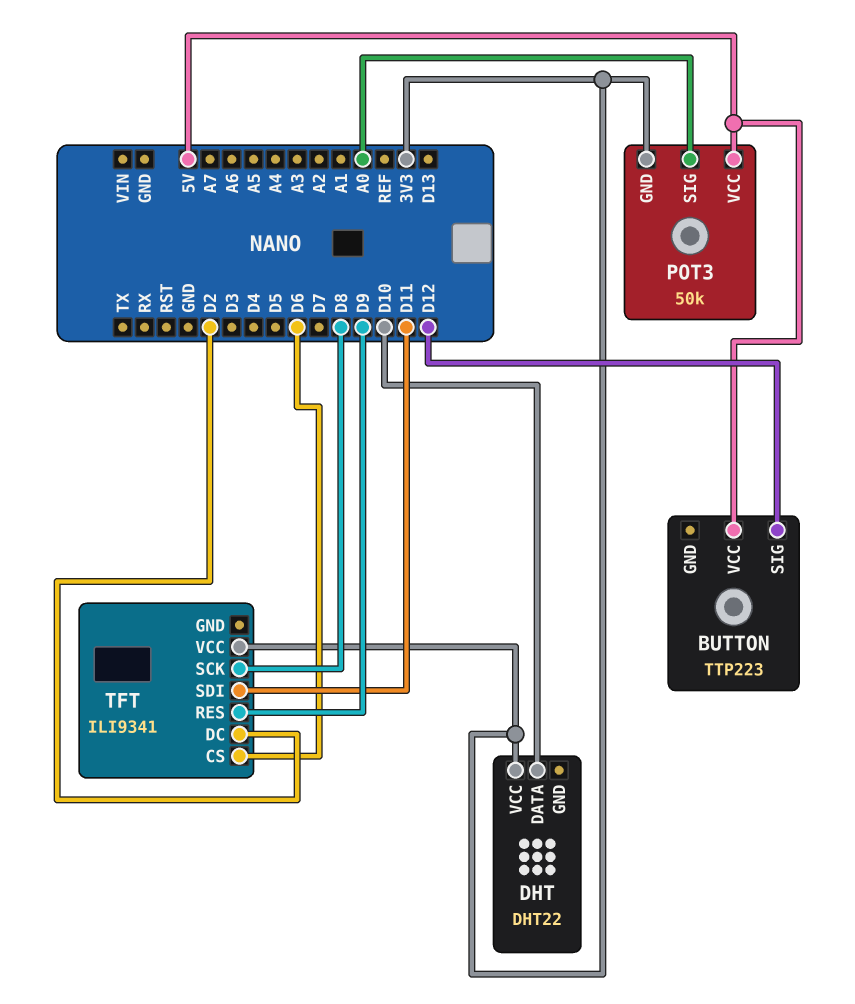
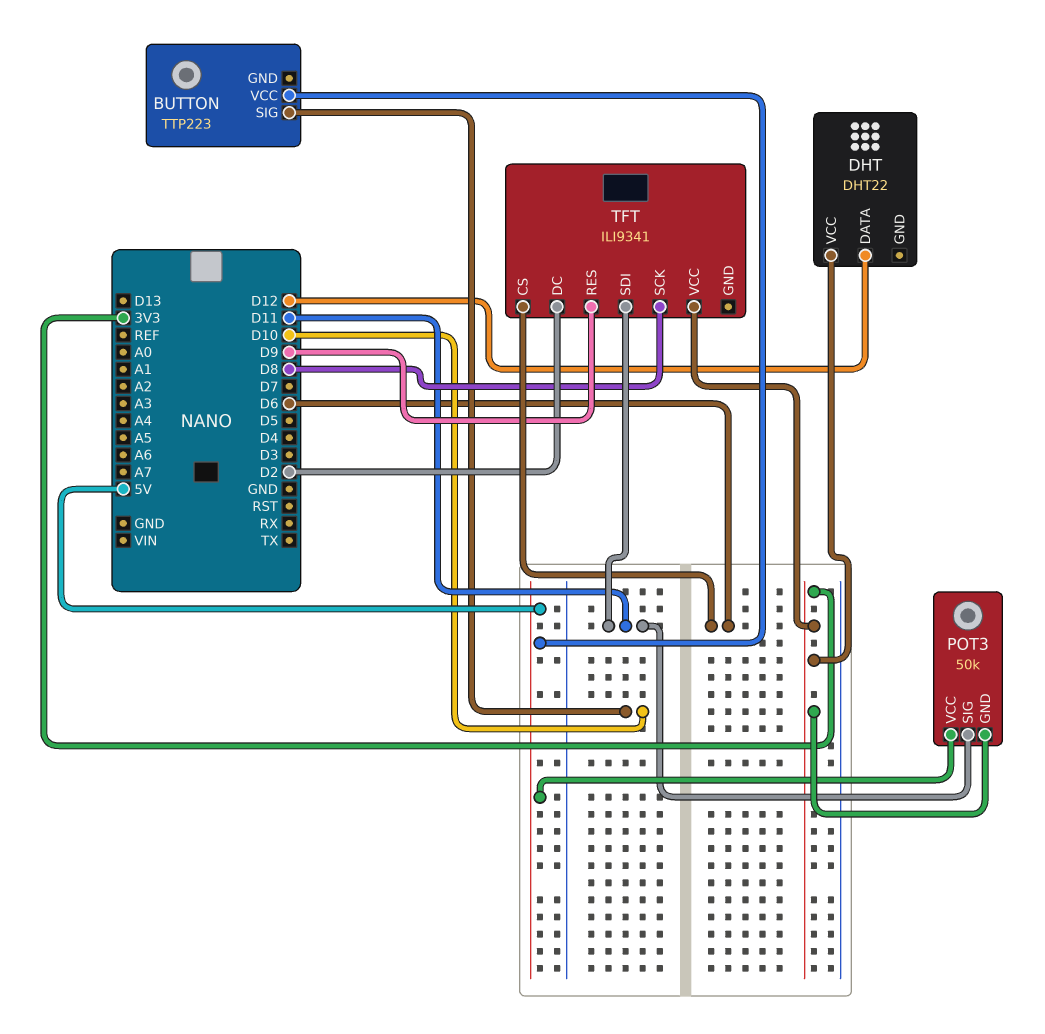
BUTTON pin SIG: D12 -> D10
DHT pin DATA: D10 -> D12
POT3 pin SIG: A0 -> D11

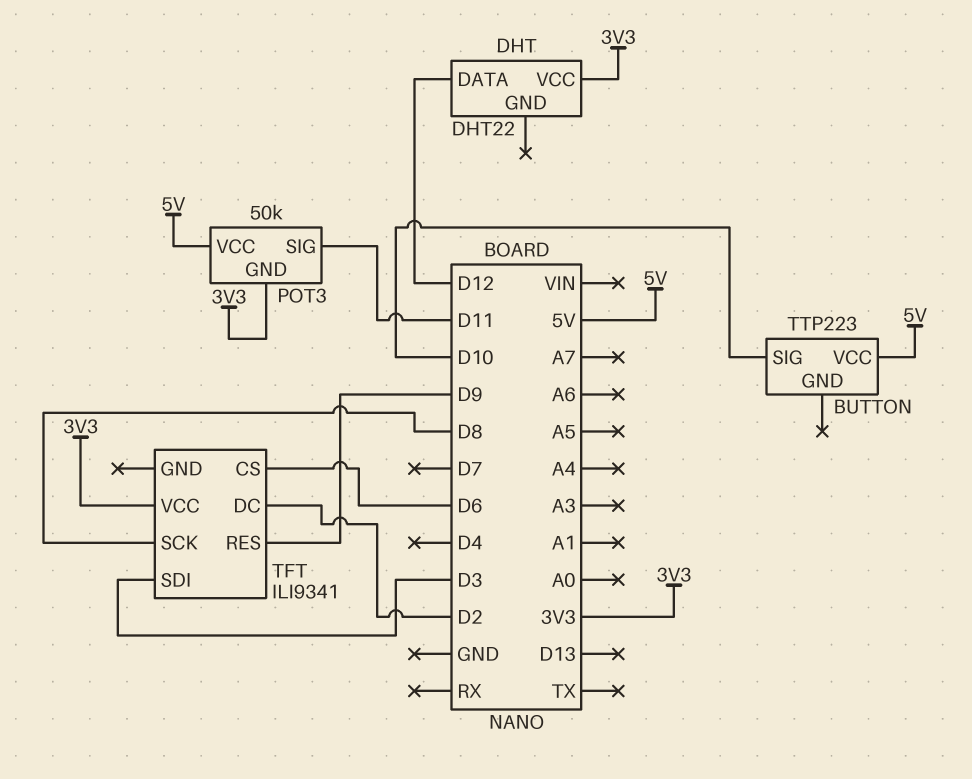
TFT pin SDI: D11 -> D3

